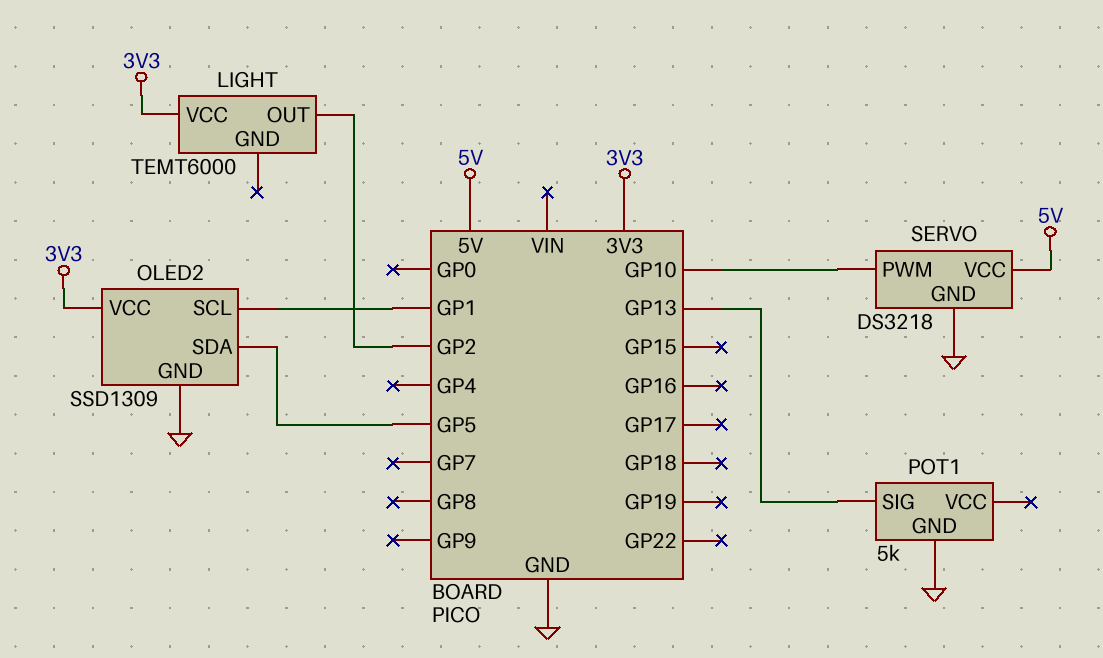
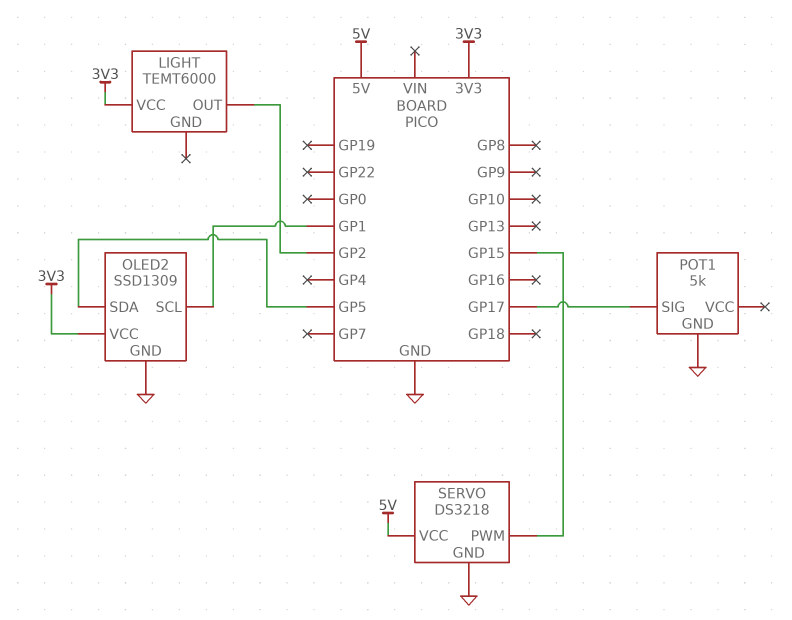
POT1 pin SIG: GP13 -> GP17
SERVO pin PWM: GP10 -> GP15

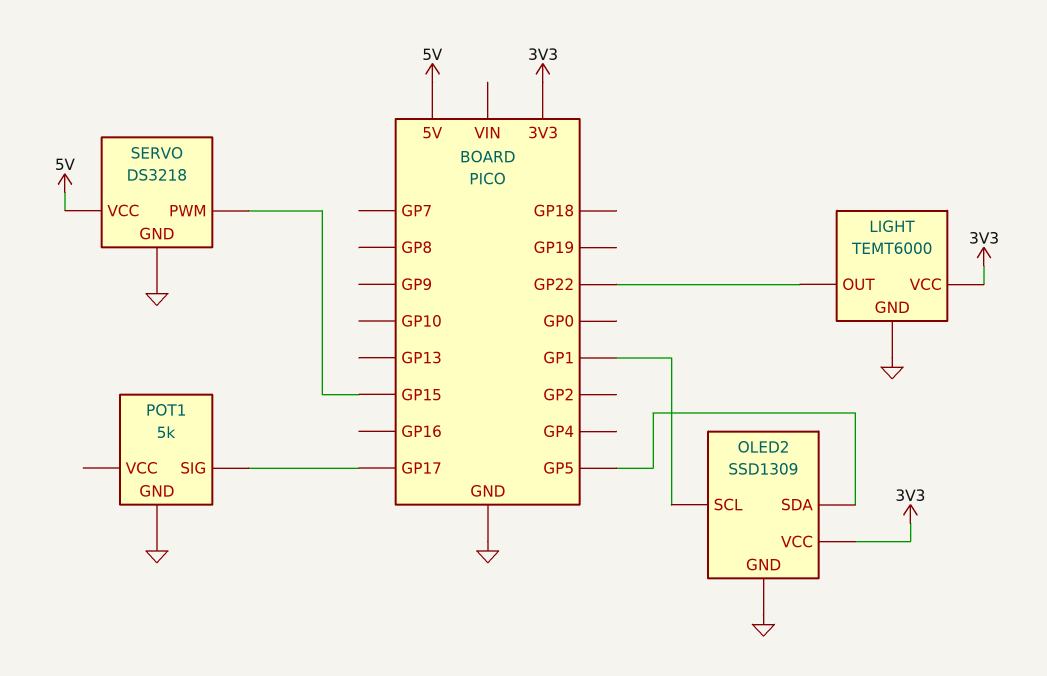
LIGHT pin GND: none -> GND
LIGHT pin OUT: GP2 -> GP22

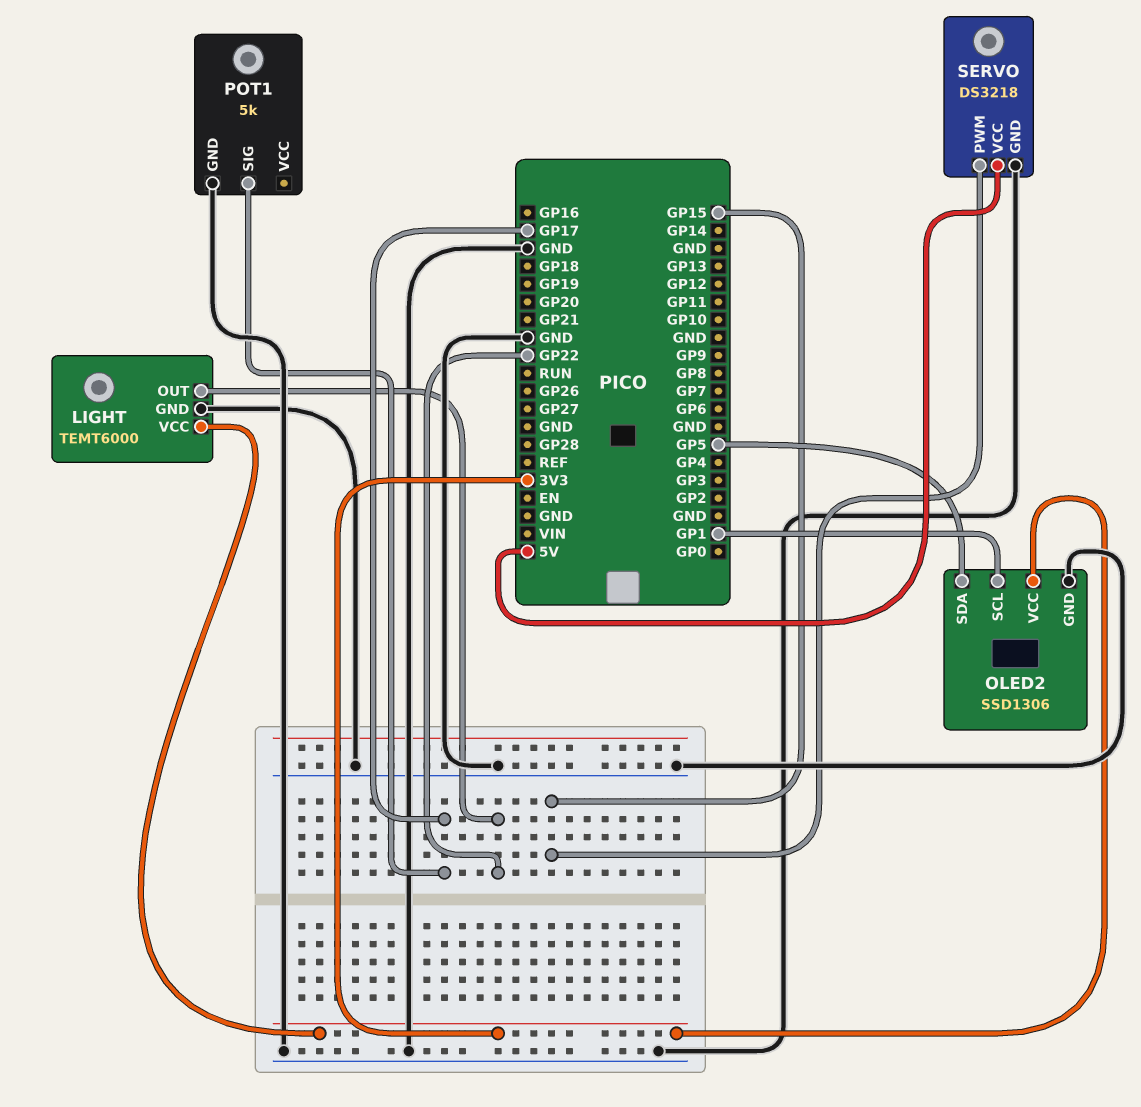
OLED2: SSD1309 -> SSD1306

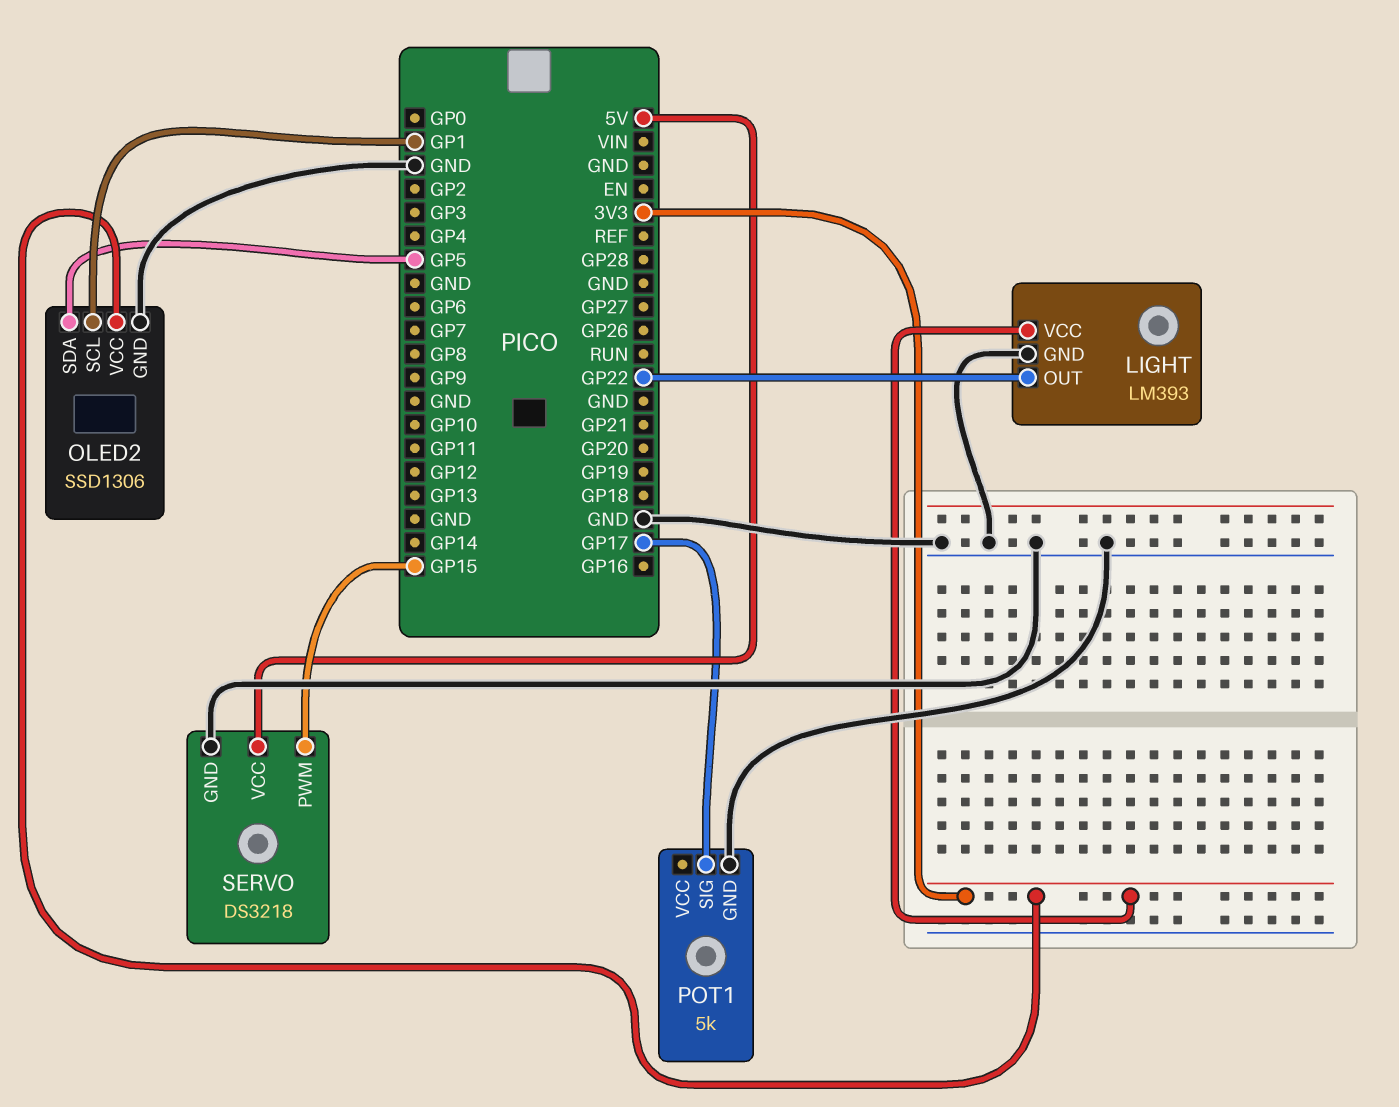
LIGHT: TEMT6000 -> LM393

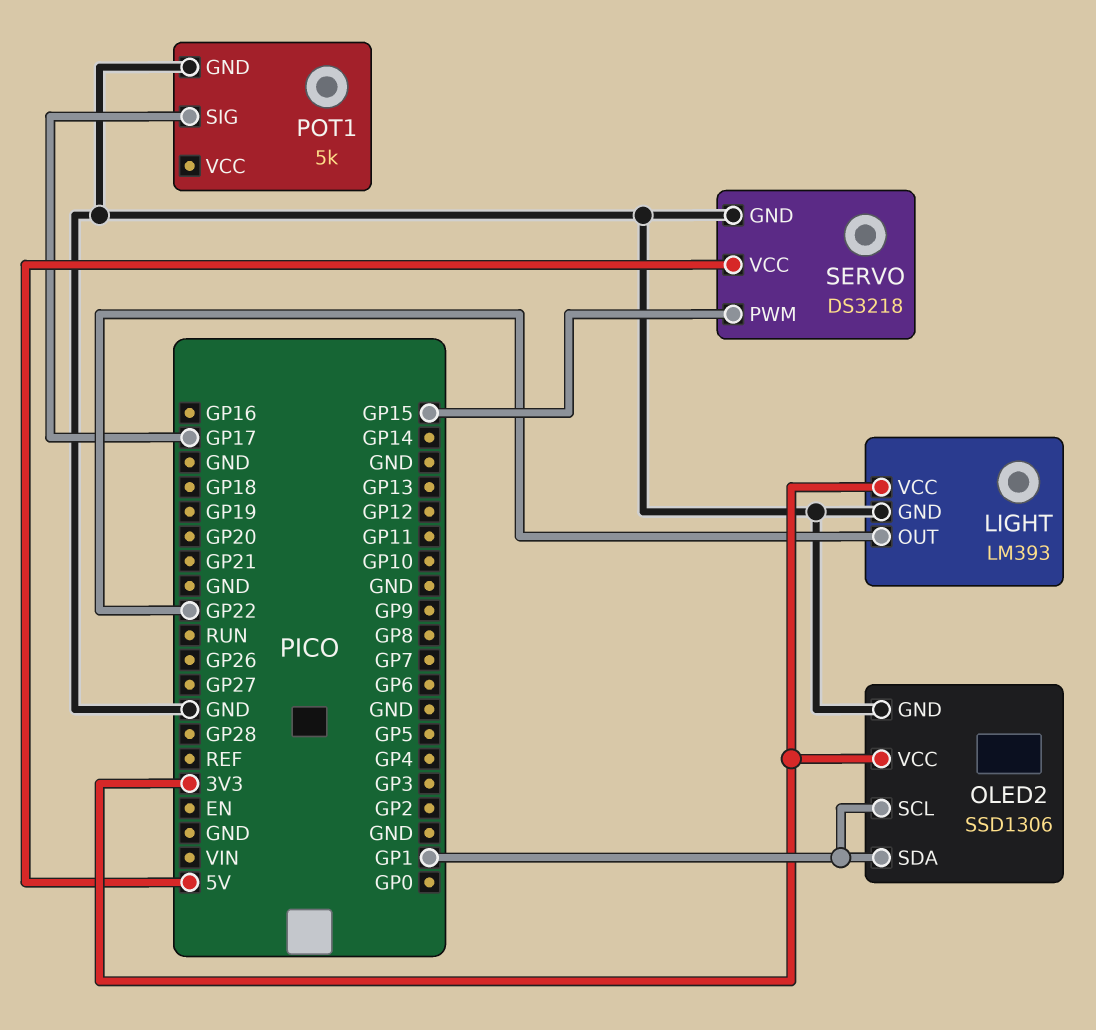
OLED2 pin SDA: GP5 -> GP1

